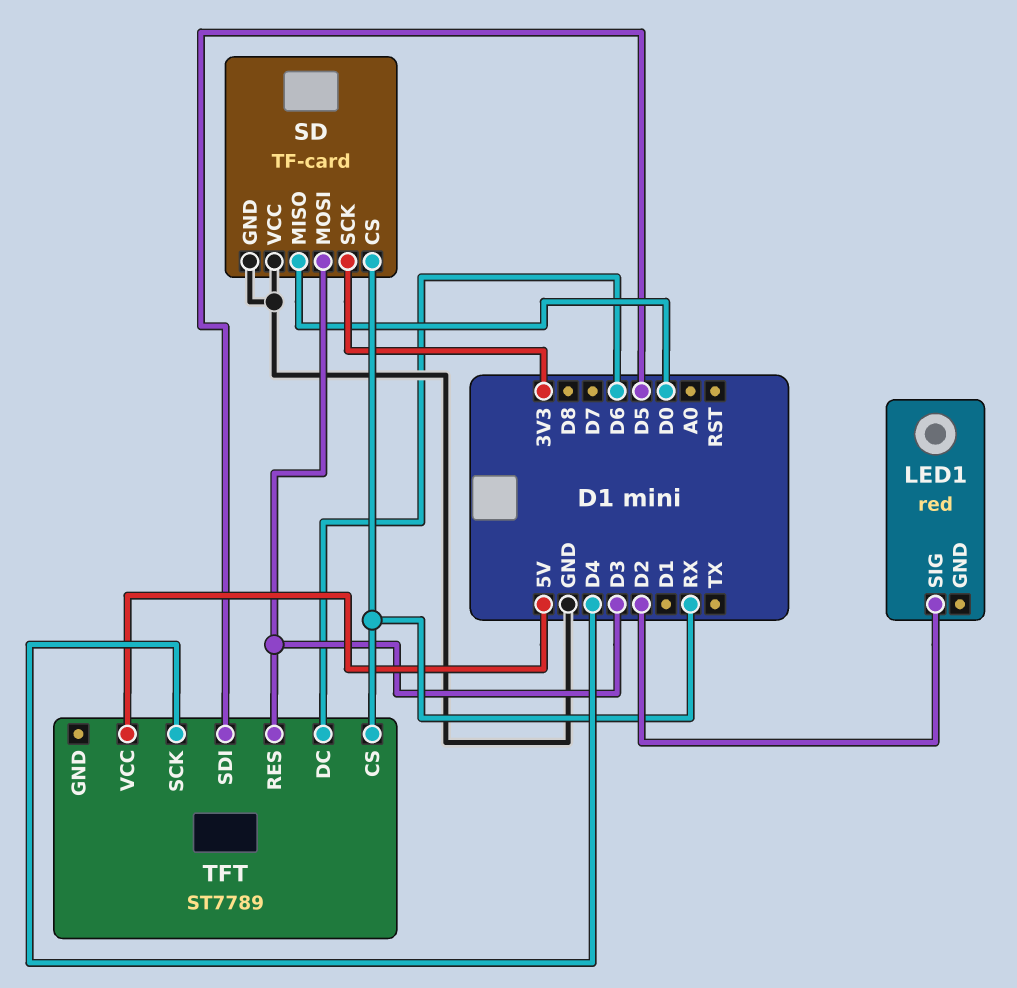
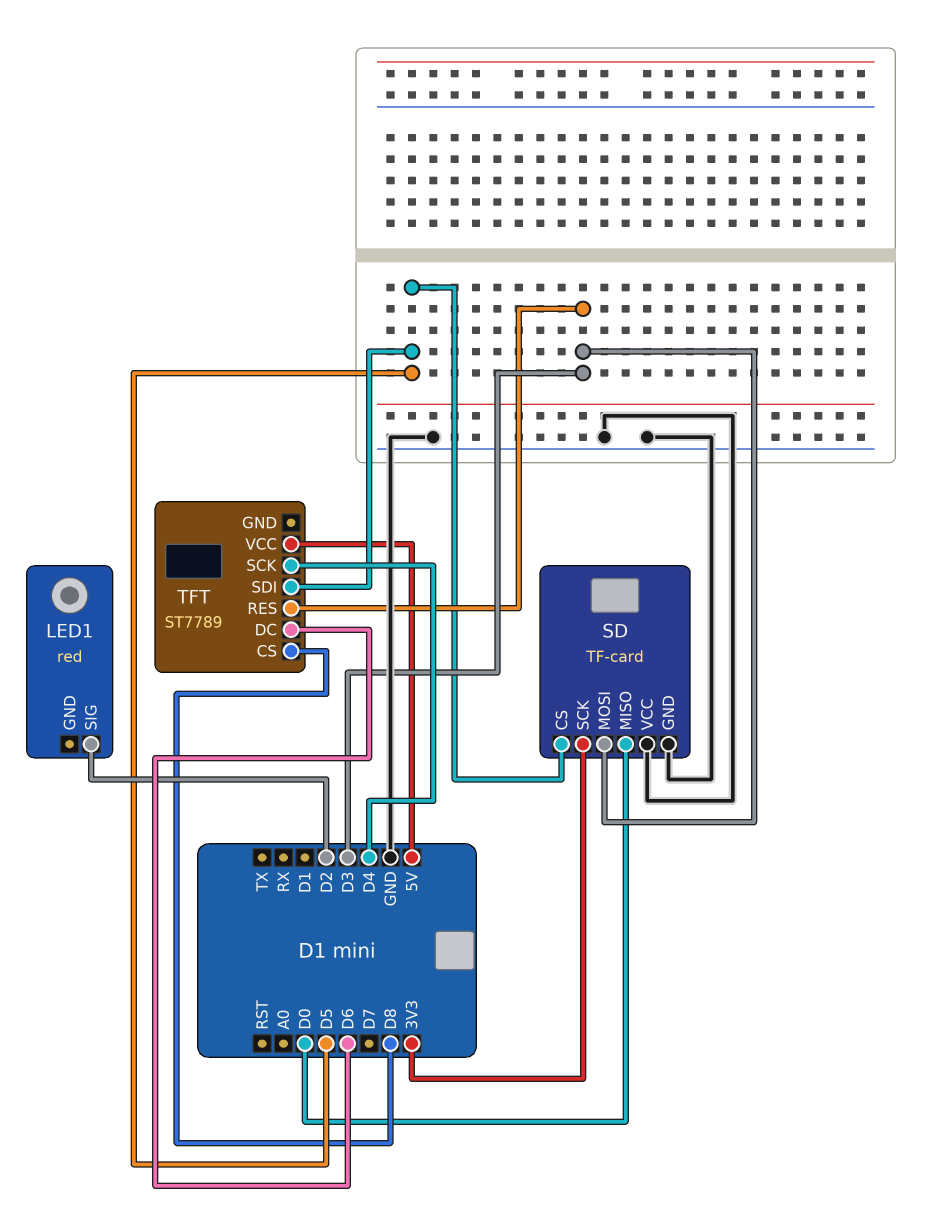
SD pin CS: RX -> D5
TFT pin CS: RX -> D8

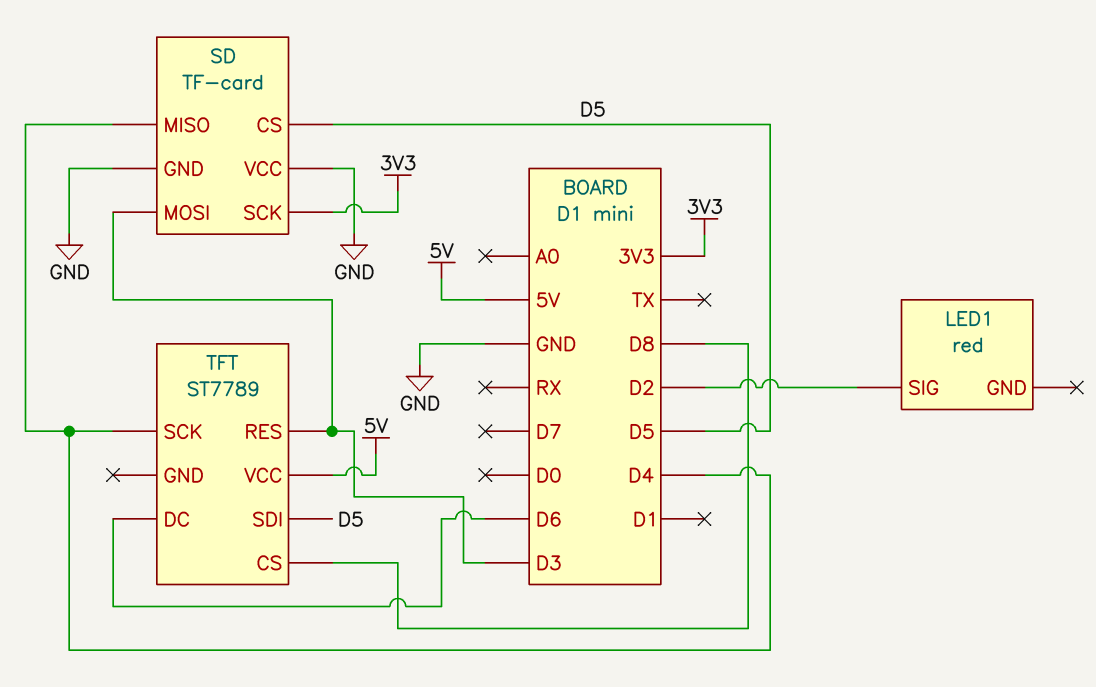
SD pin MISO: D0 -> D4

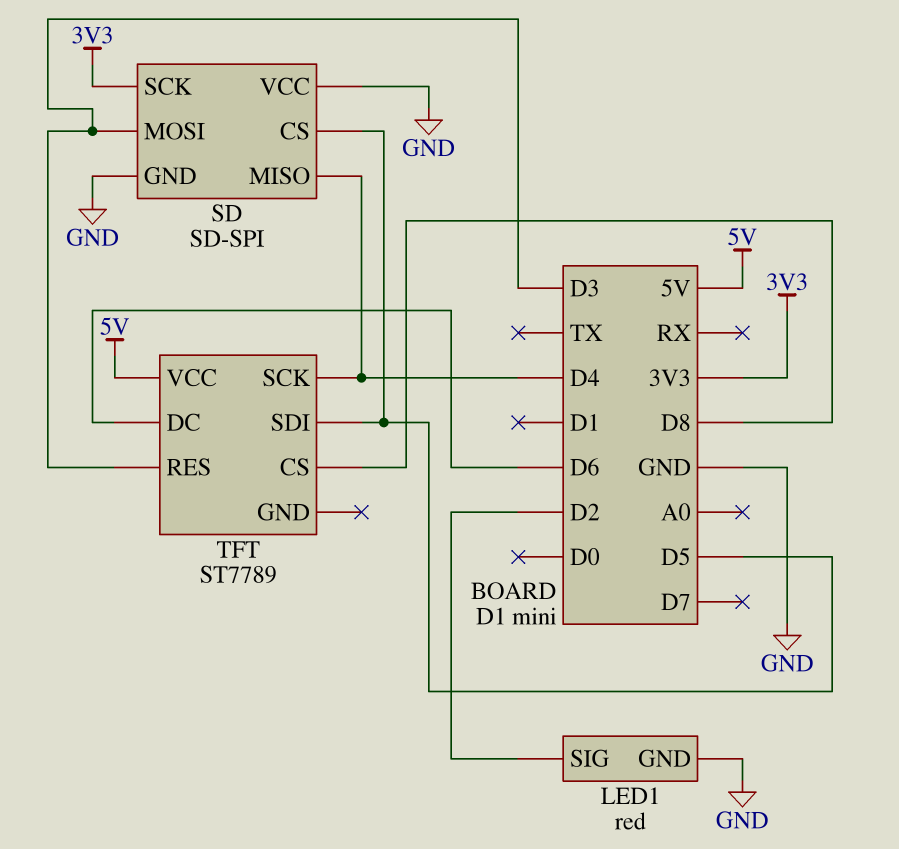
LED1 pin GND: none -> GND
SD: TF-card -> SD-SPI

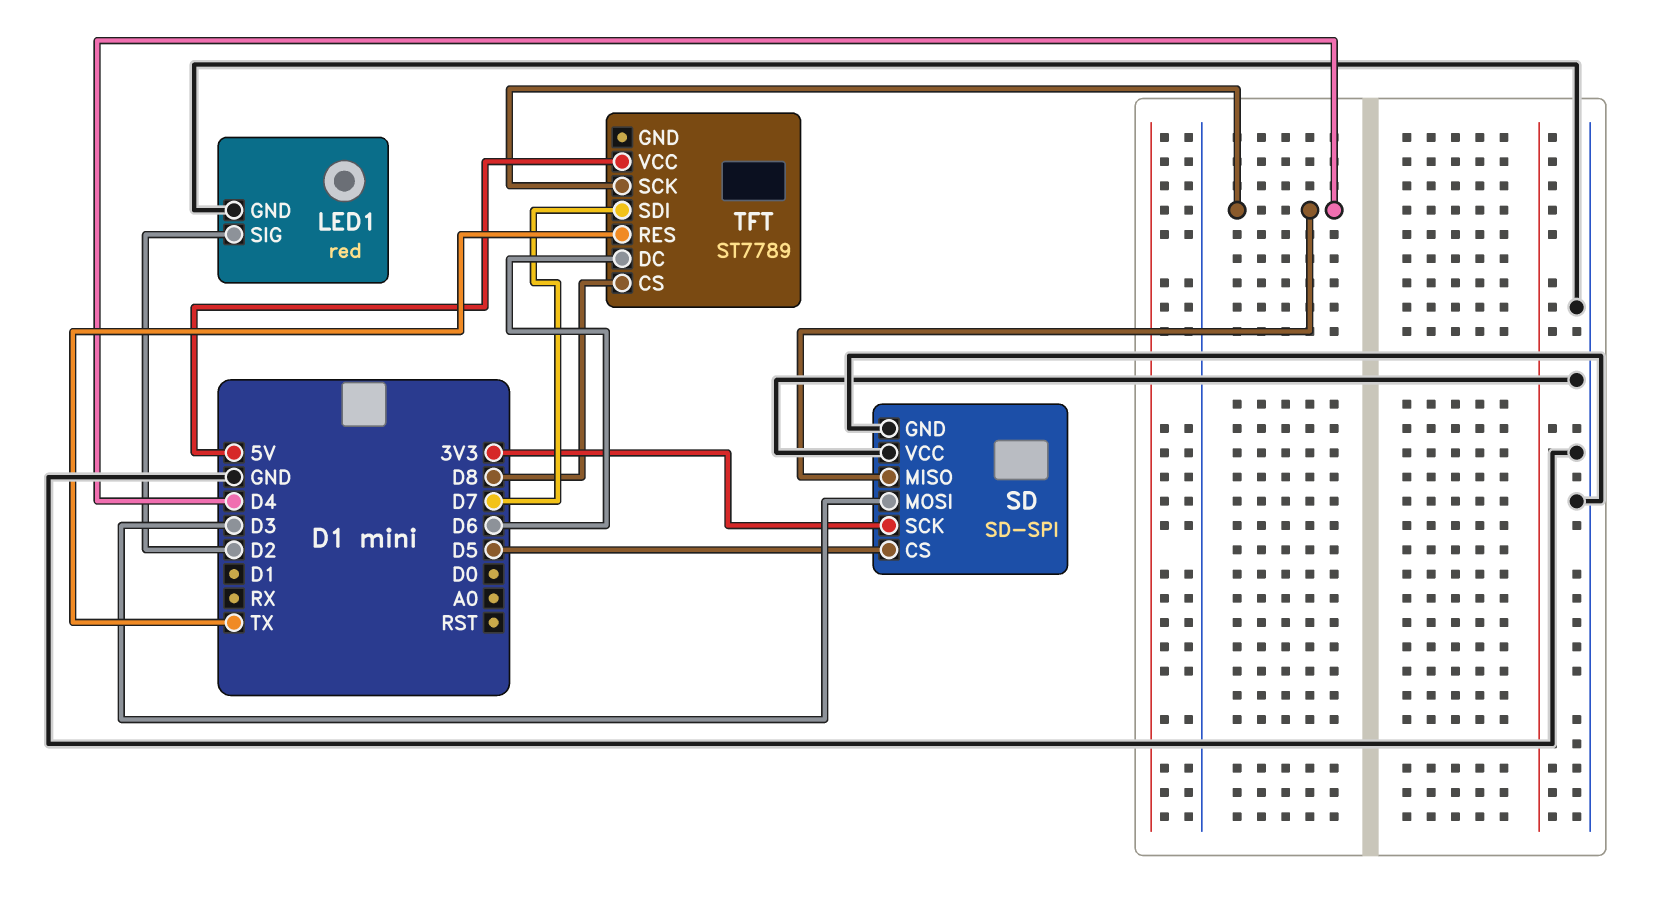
TFT pin RES: D3 -> TX
TFT pin SDI: D5 -> D7

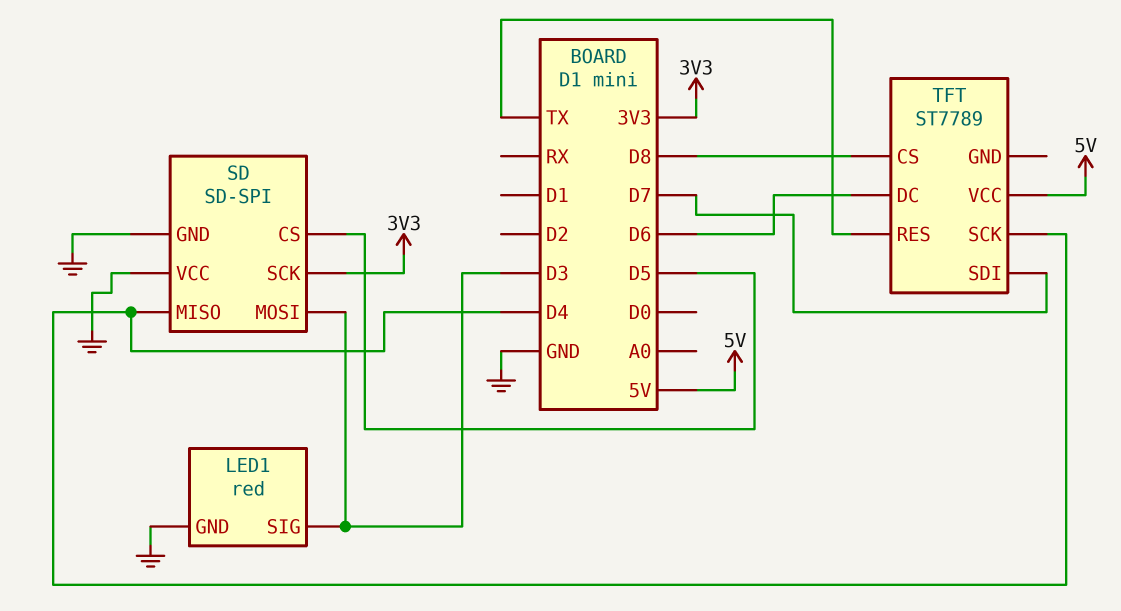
LED1 pin SIG: D2 -> D3

